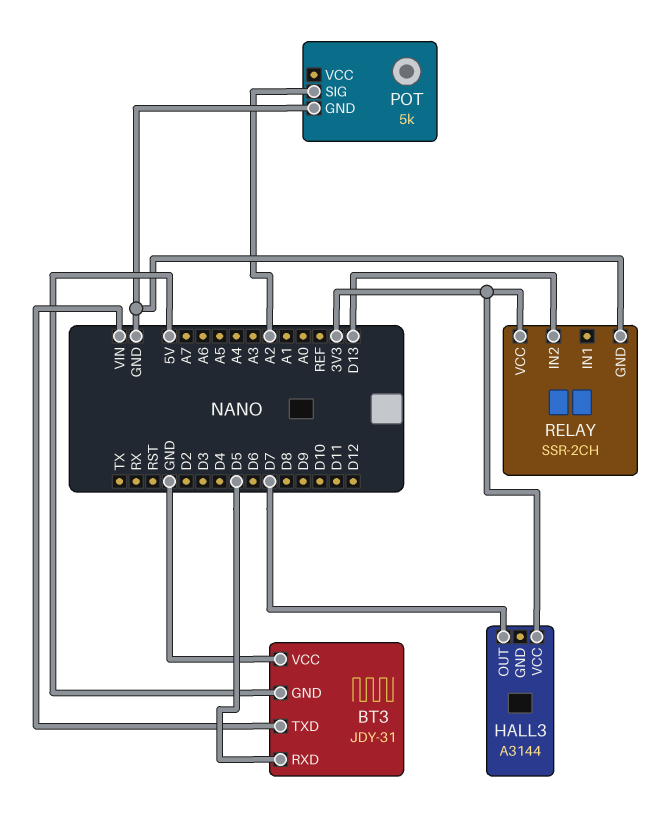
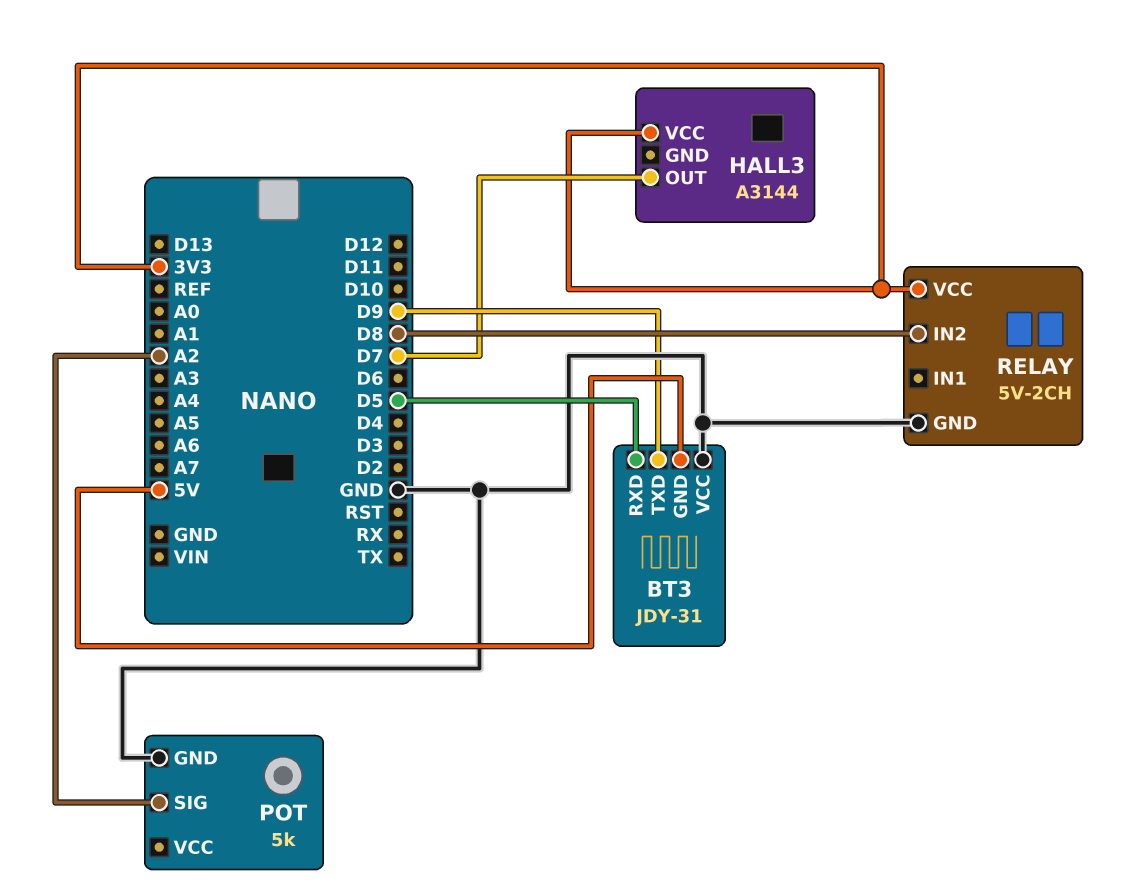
BT3 pin TXD: VIN -> D9
RELAY: SSR-2CH -> 5V-2CH
RELAY pin IN2: D13 -> D8

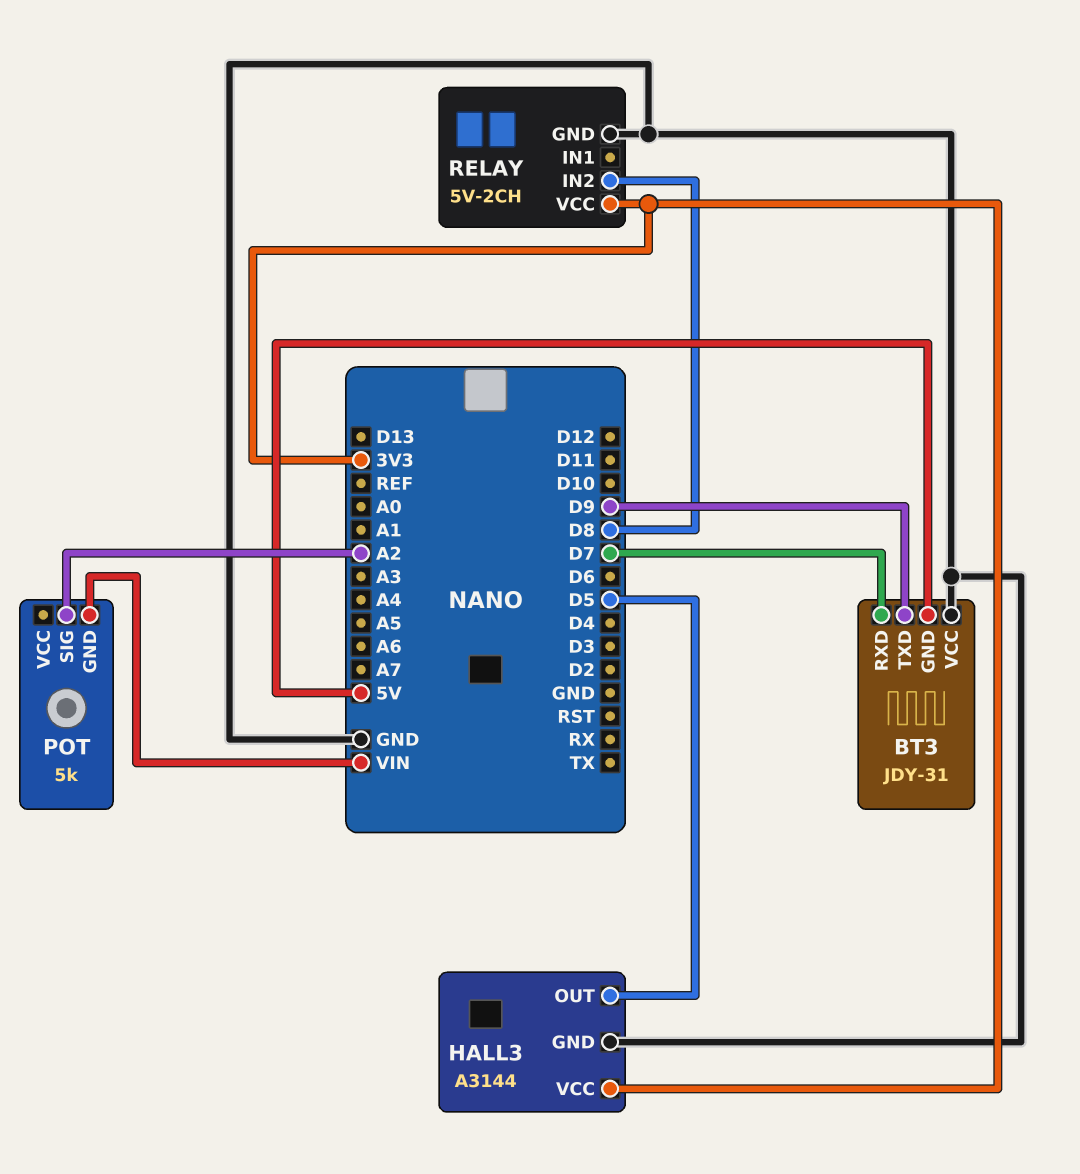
BT3 pin RXD: D5 -> D7
HALL3 pin GND: none -> GND
HALL3 pin OUT: D7 -> D5
POT pin GND: GND -> VIN

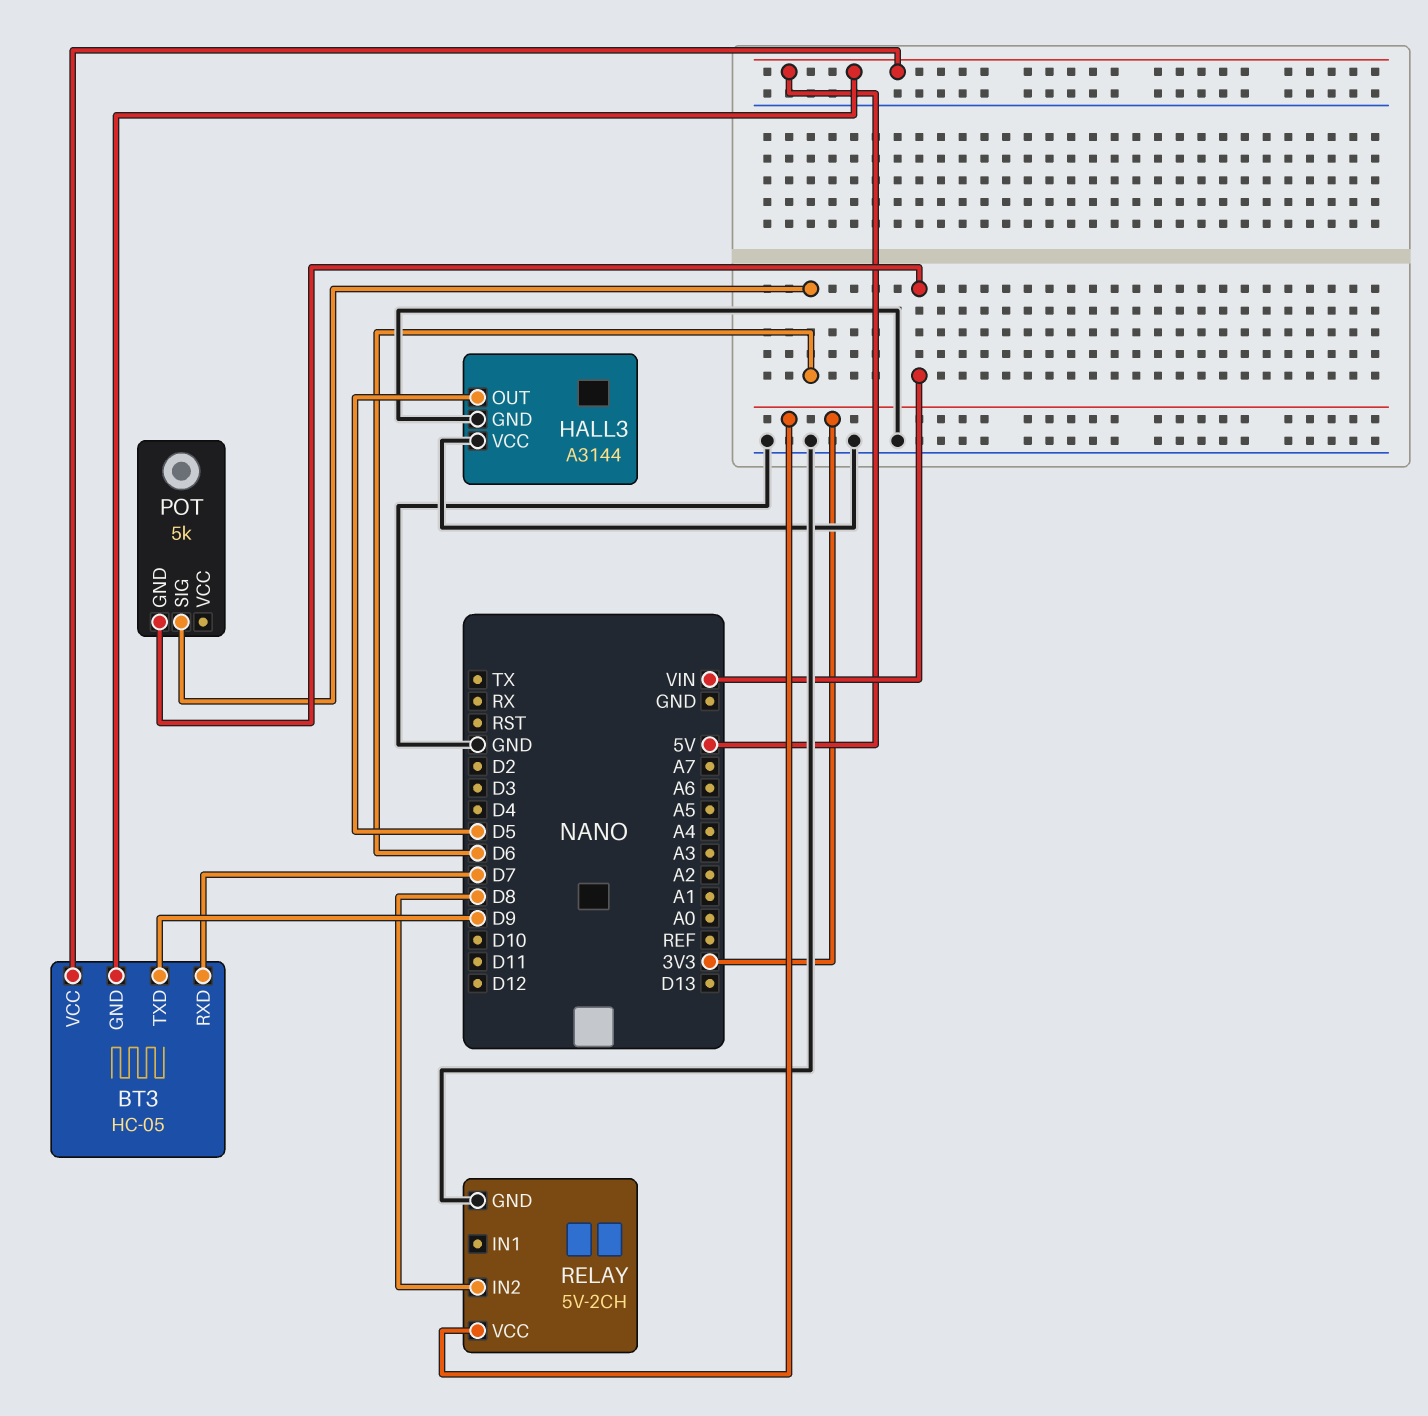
BT3: JDY-31 -> HC-05
BT3 pin VCC: GND -> 5V
HALL3 pin VCC: 3V3 -> GND
POT pin SIG: A2 -> D6

